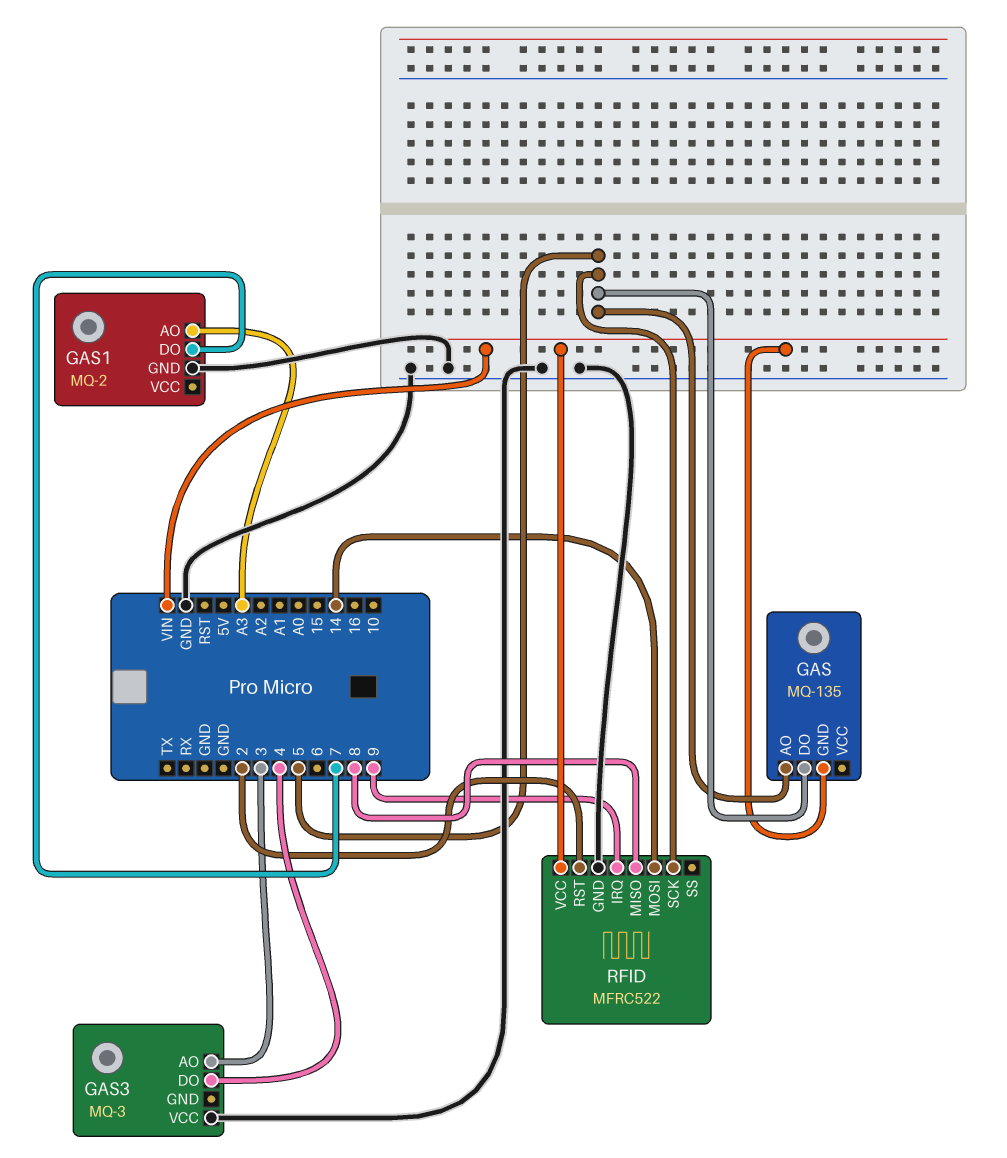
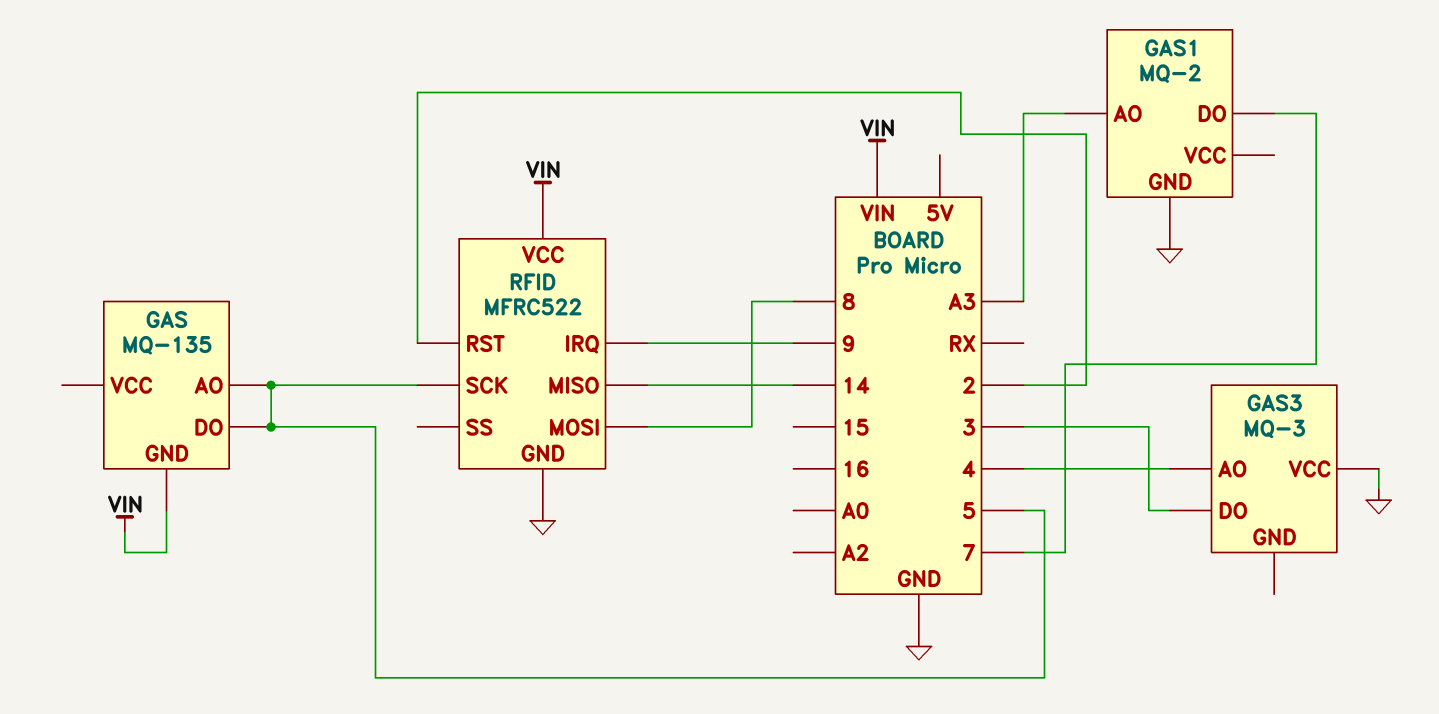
GAS3 pin AO: 3 -> 4
GAS3 pin DO: 4 -> 3
RFID pin MISO: 8 -> 14
RFID pin MOSI: 14 -> 8

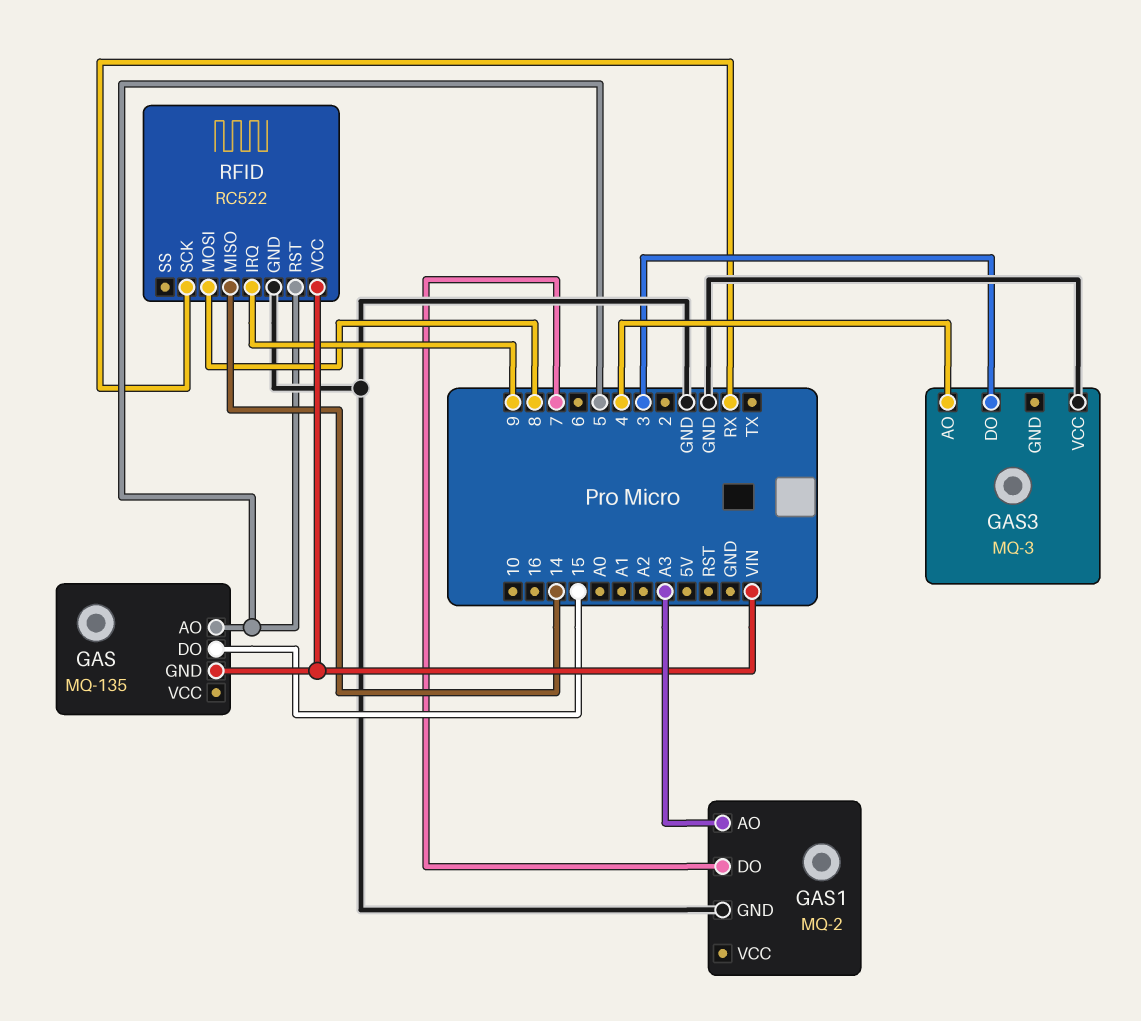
GAS pin DO: 5 -> 15
RFID: MFRC522 -> RC522
RFID pin RST: 2 -> 5
RFID pin SCK: 5 -> RX

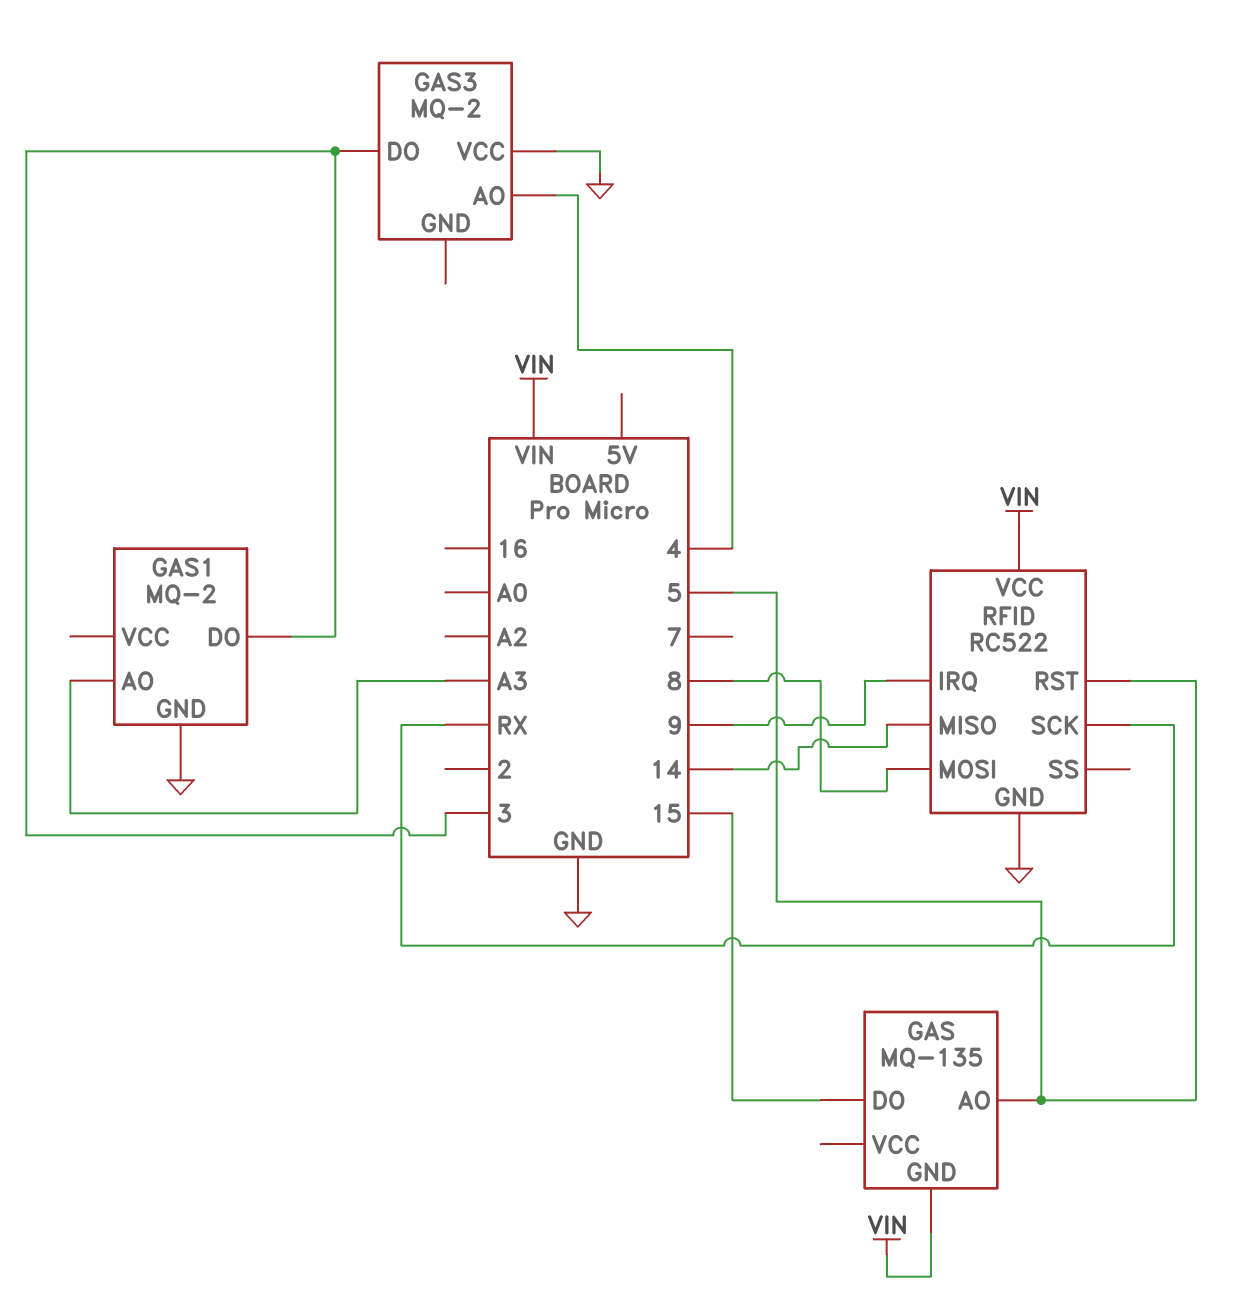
GAS1 pin DO: 7 -> 3
GAS3: MQ-3 -> MQ-2

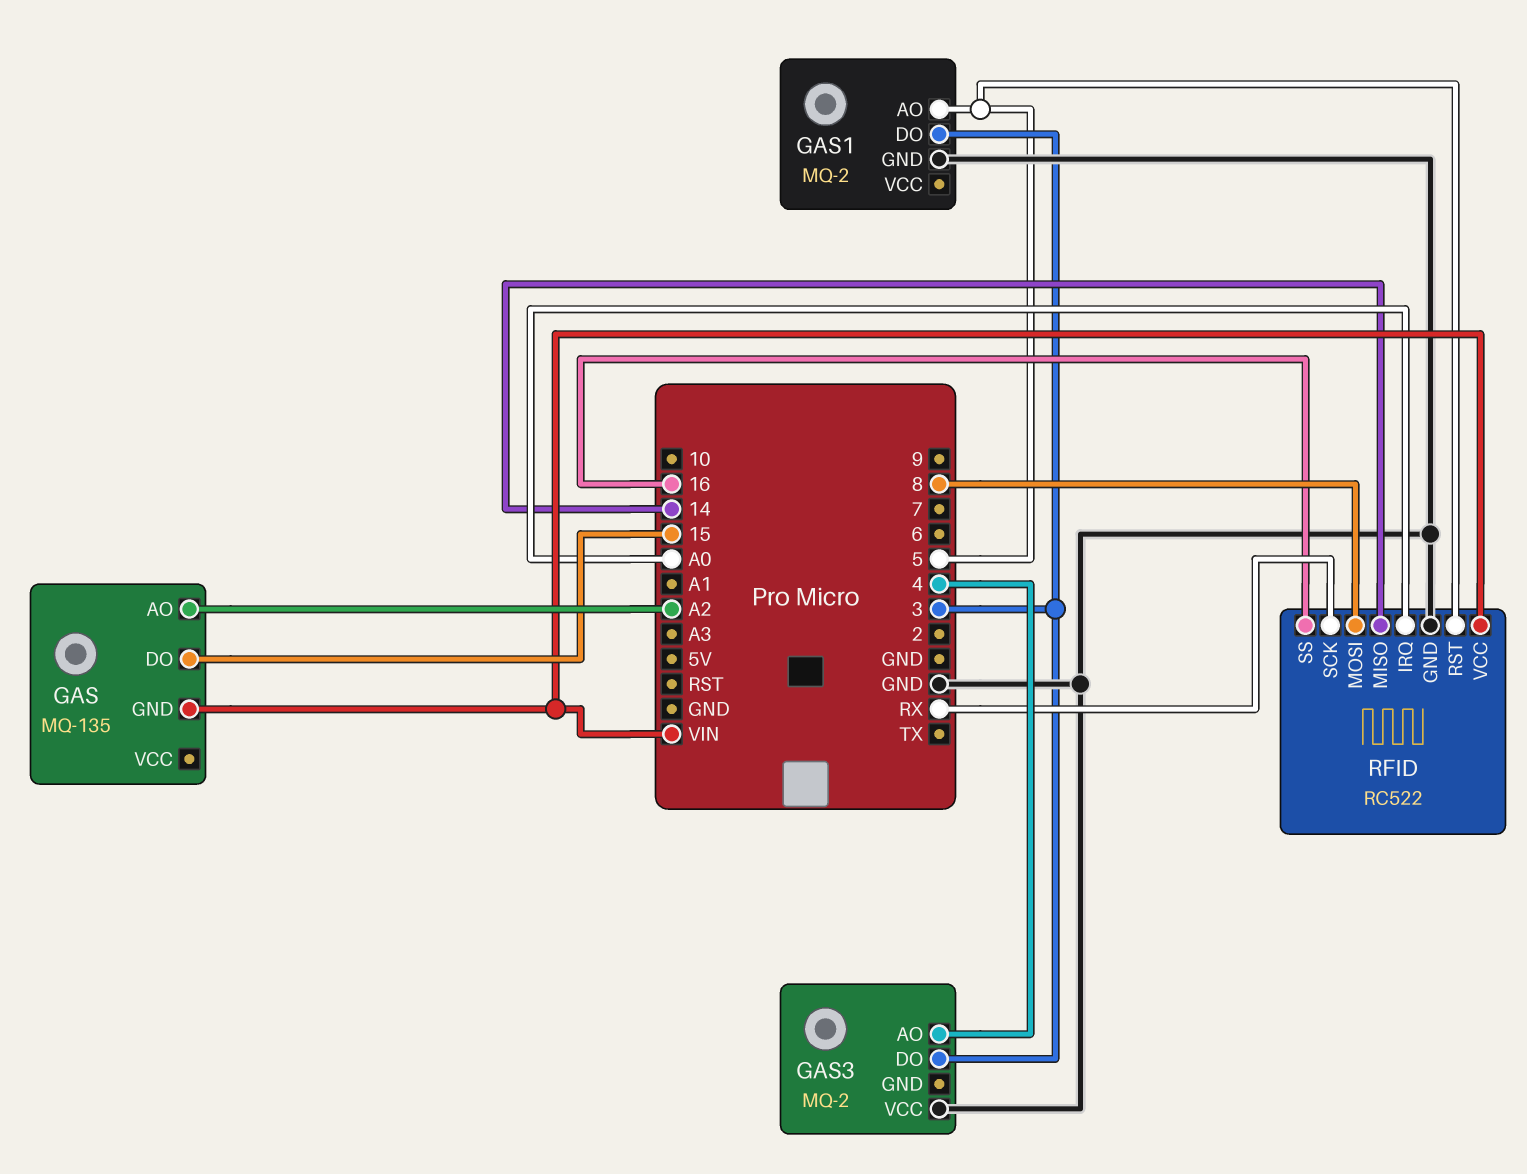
GAS pin AO: 5 -> A2
GAS1 pin AO: A3 -> 5
RFID pin IRQ: 9 -> A0
RFID pin SS: none -> 16

